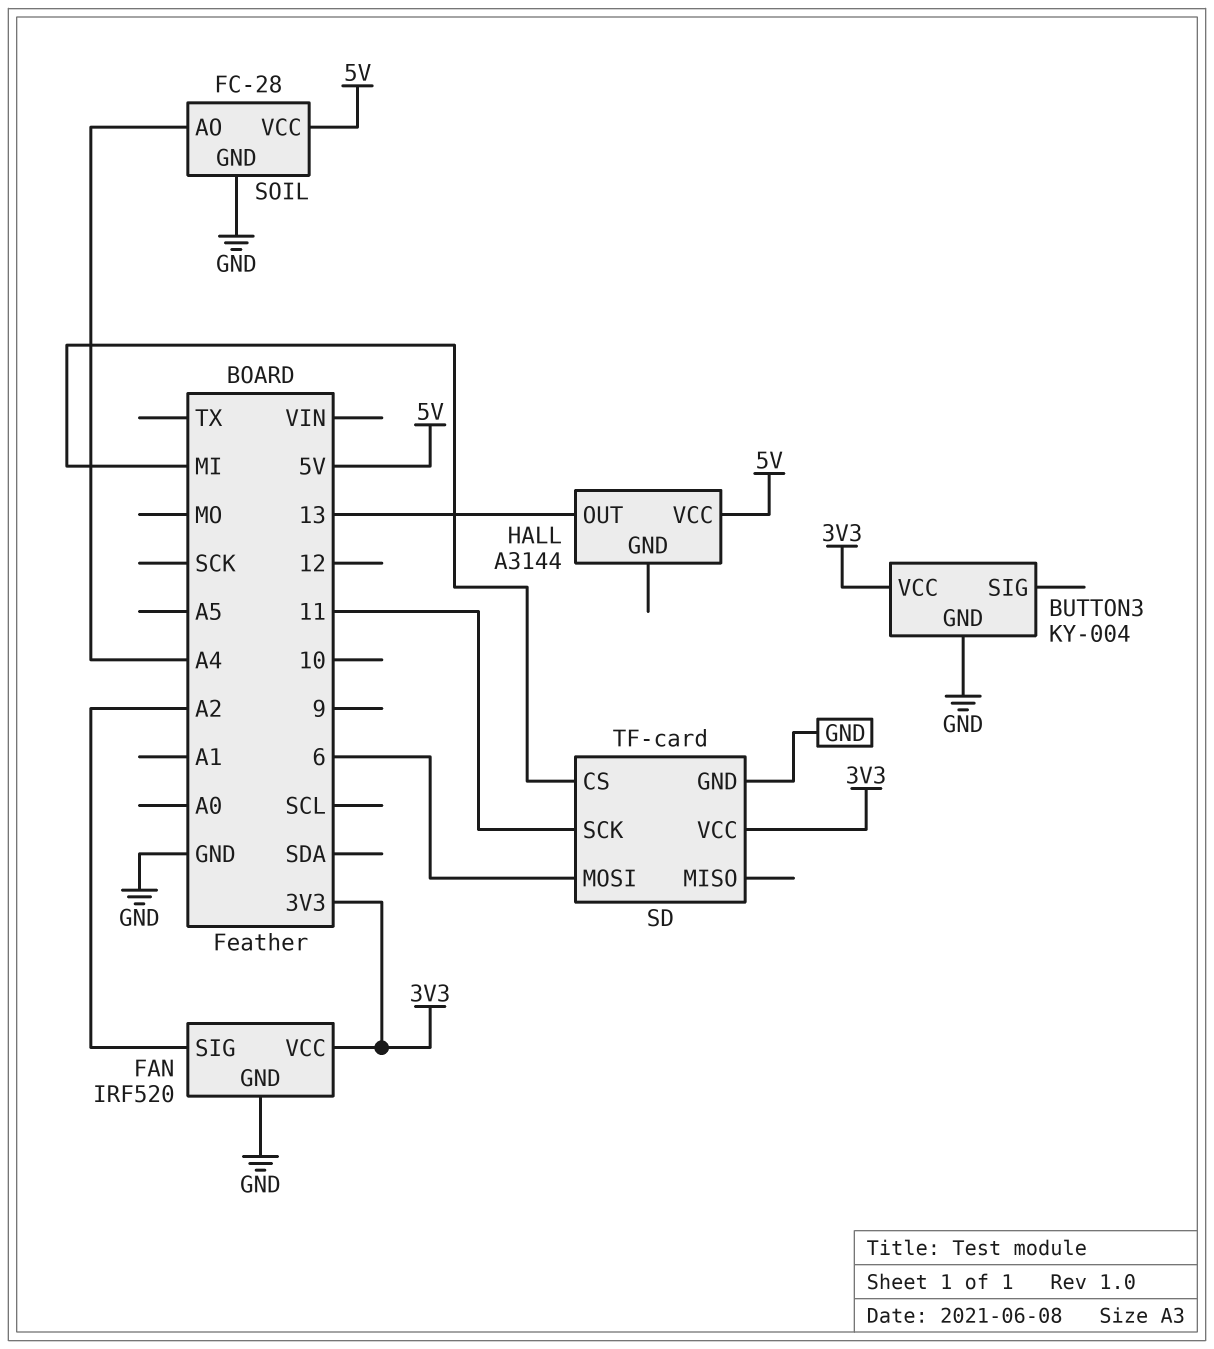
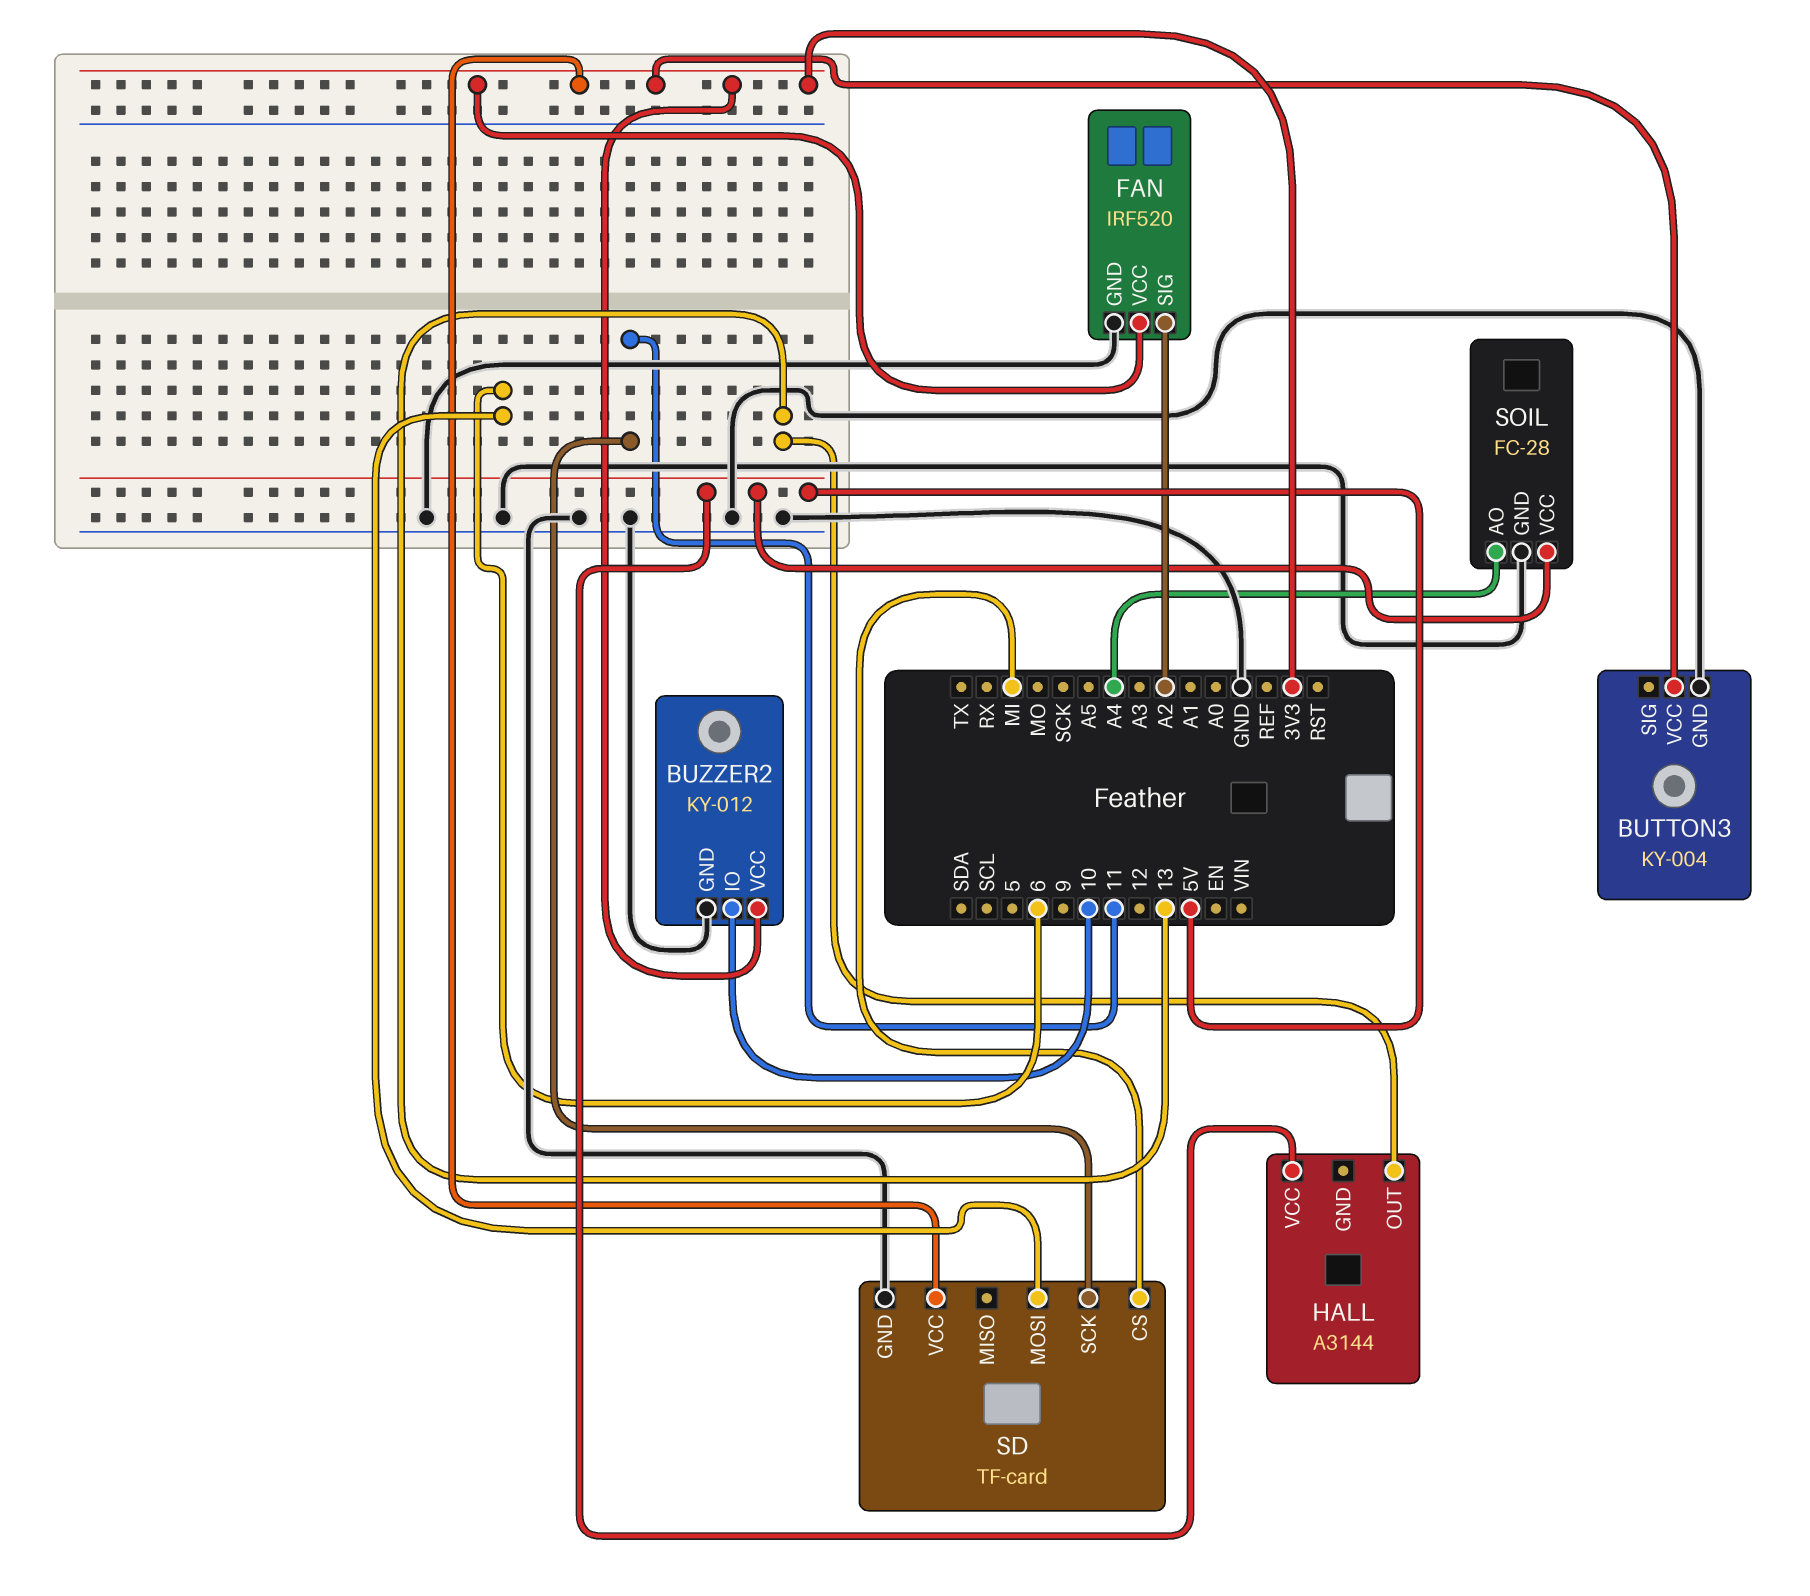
BUZZER2: none -> KY-012
BUZZER2 pin GND: none -> GND
BUZZER2 pin IO: none -> 10
BUZZER2 pin VCC: none -> 3V3

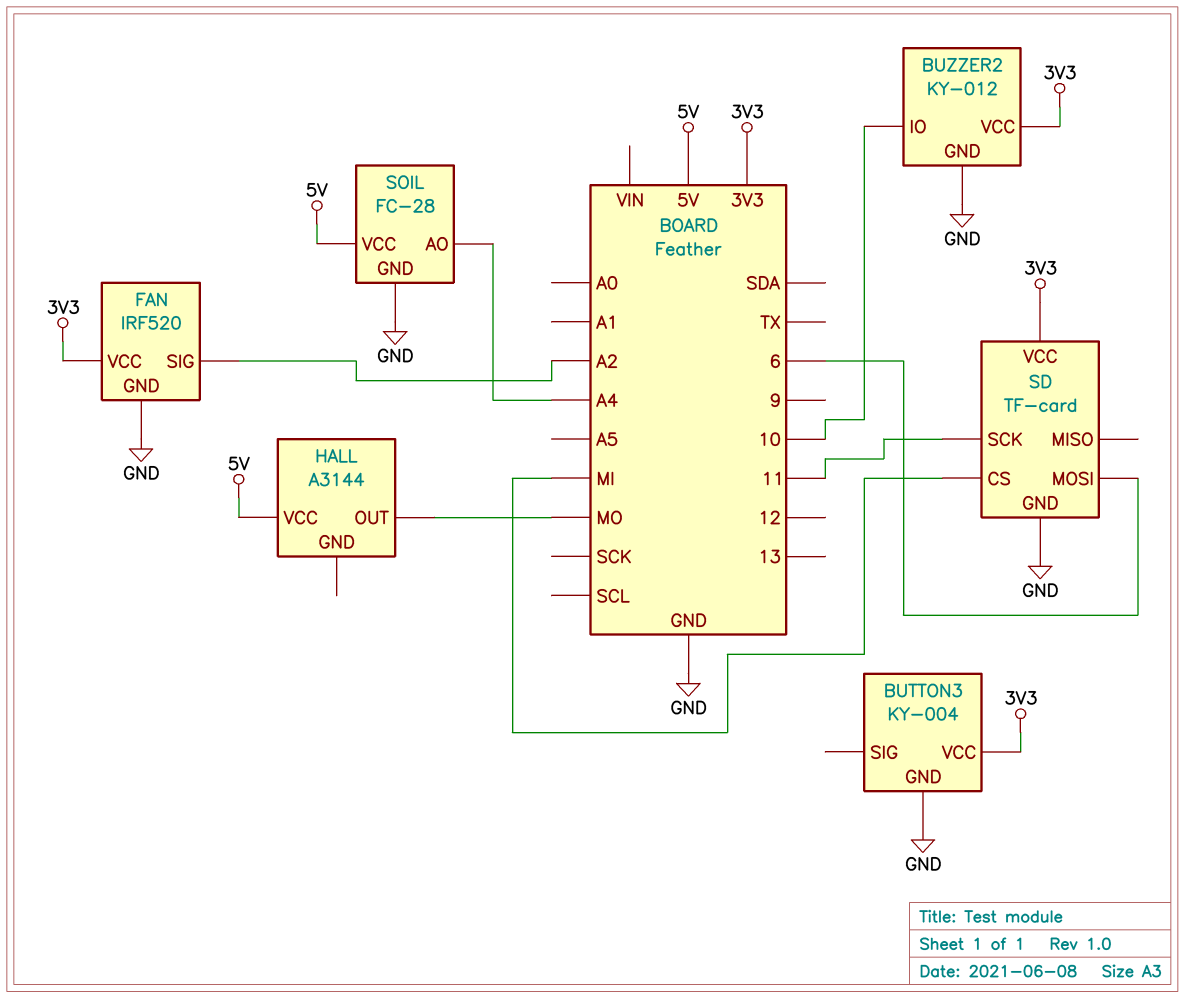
HALL pin OUT: 13 -> MO

